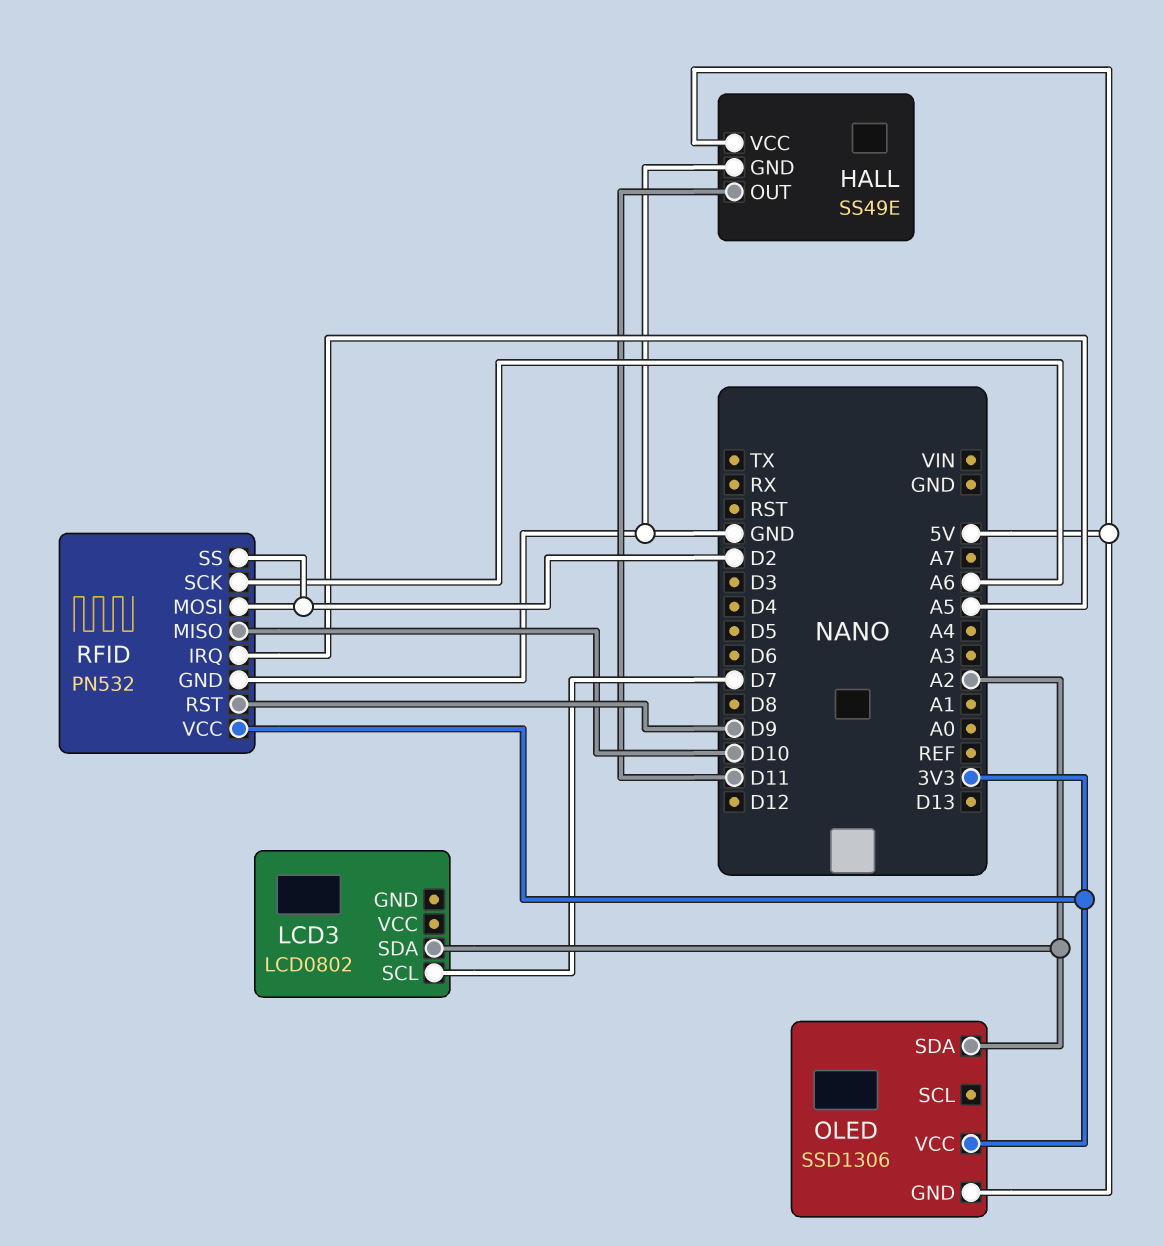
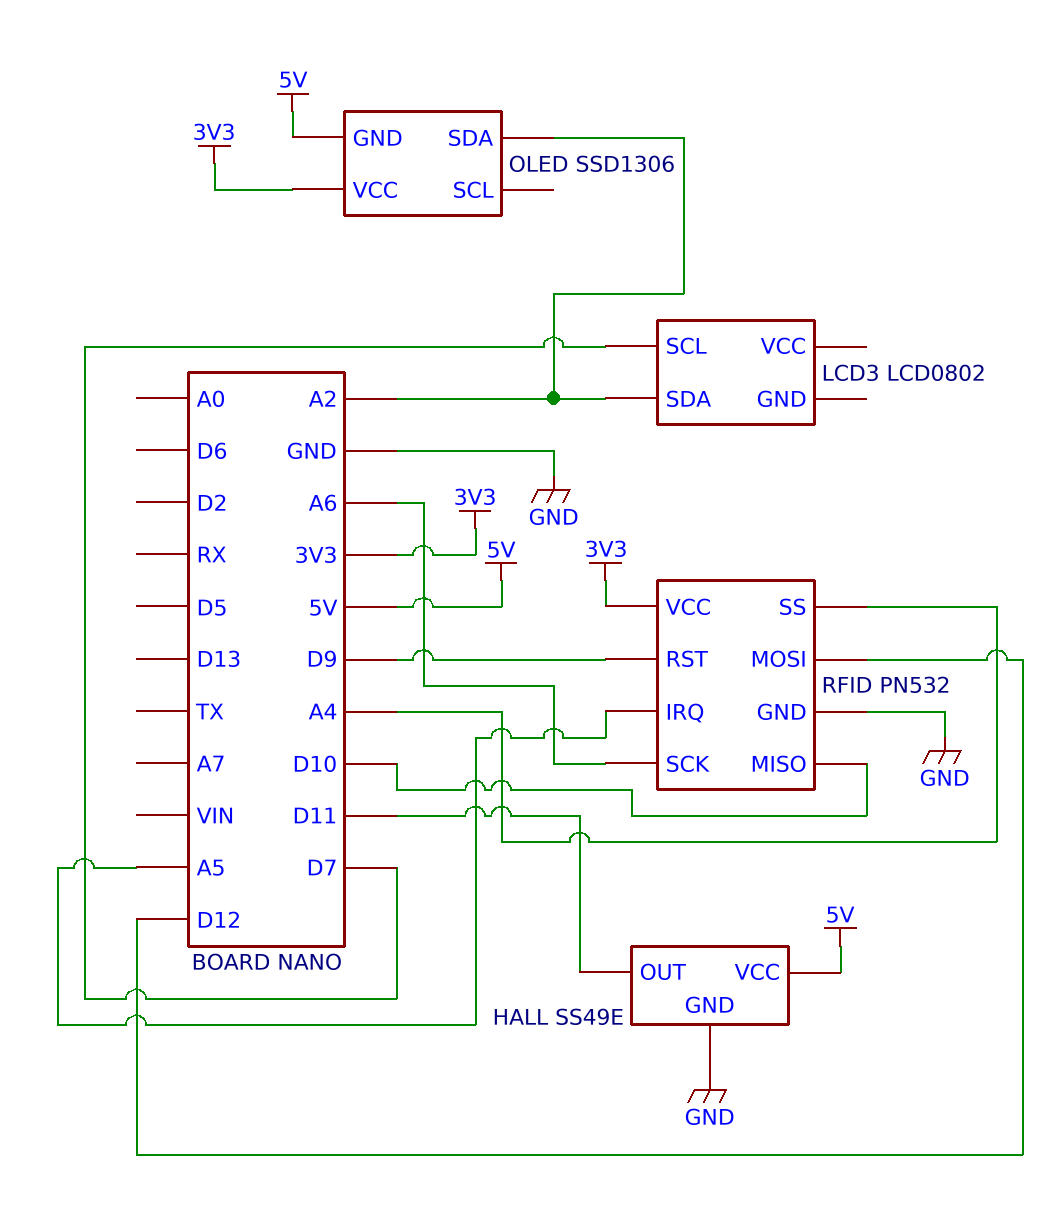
RFID pin MOSI: D2 -> D12
RFID pin SS: D2 -> A4

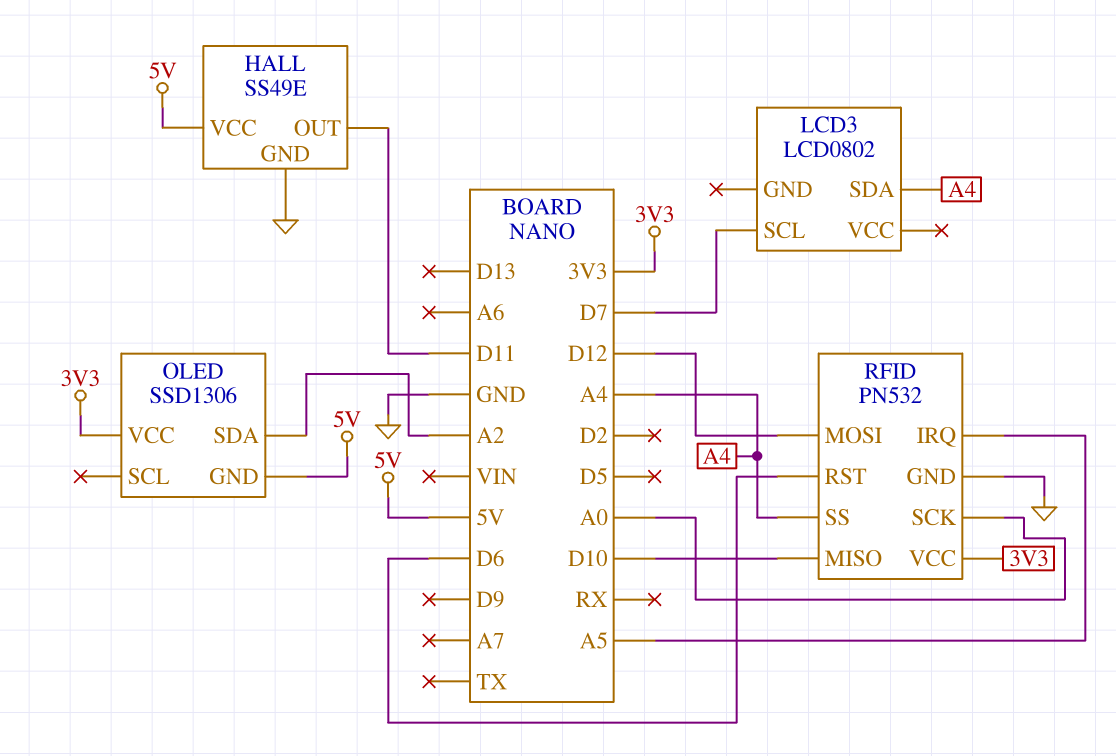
LCD3 pin SDA: A2 -> A4
RFID pin RST: D9 -> D6
RFID pin SCK: A6 -> A0

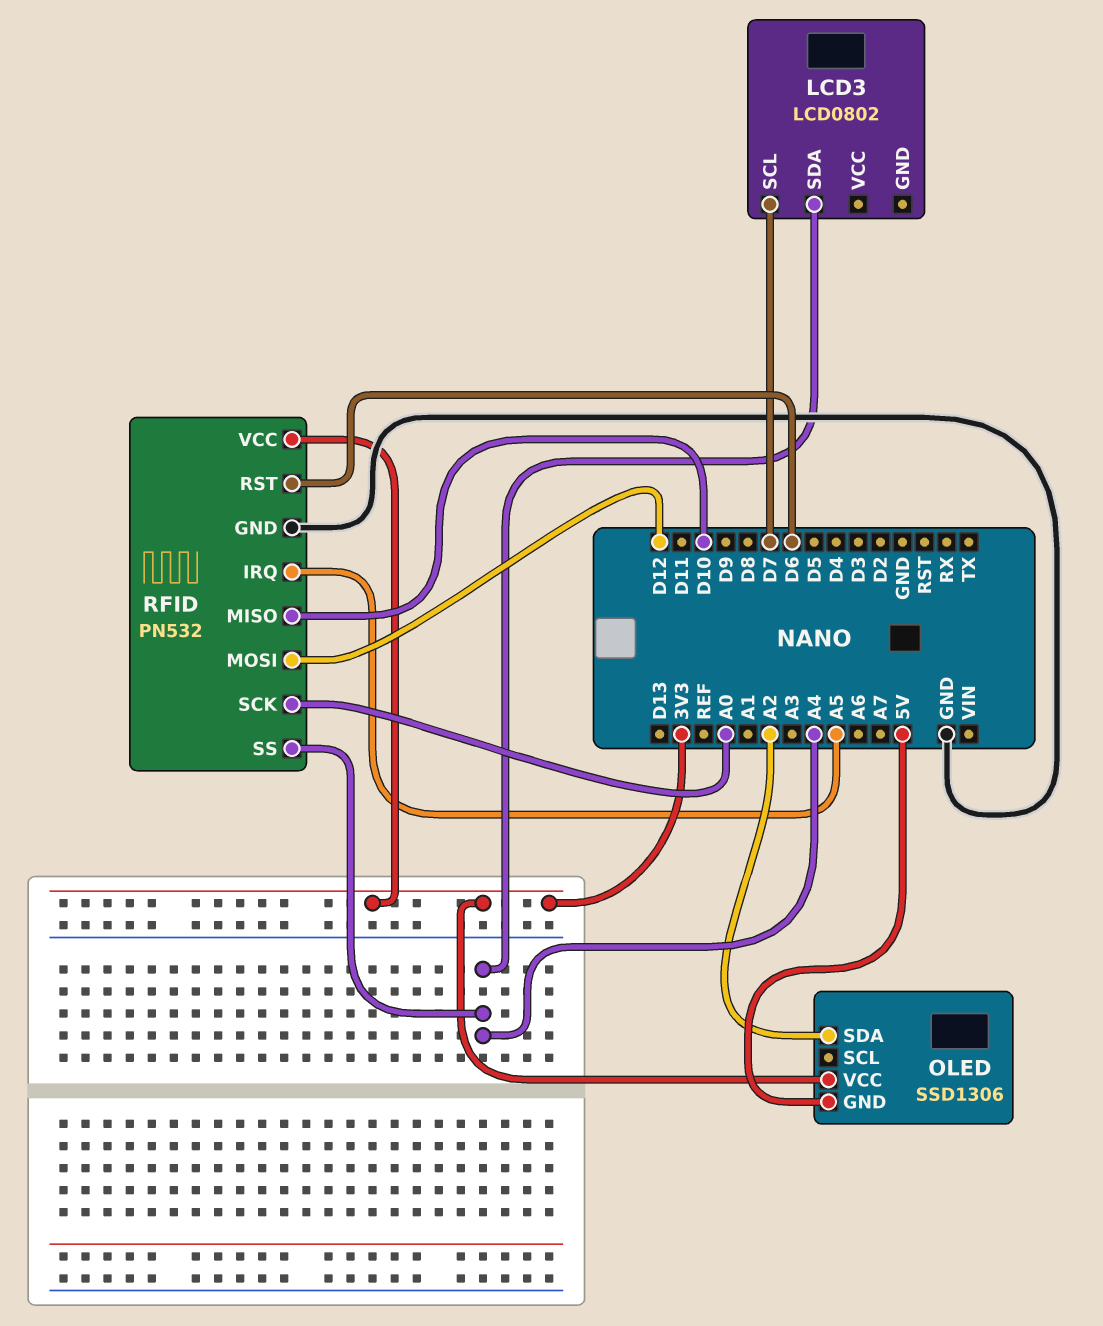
HALL: SS49E -> none
HALL pin GND: GND -> none
HALL pin OUT: D11 -> none
HALL pin VCC: 5V -> none

